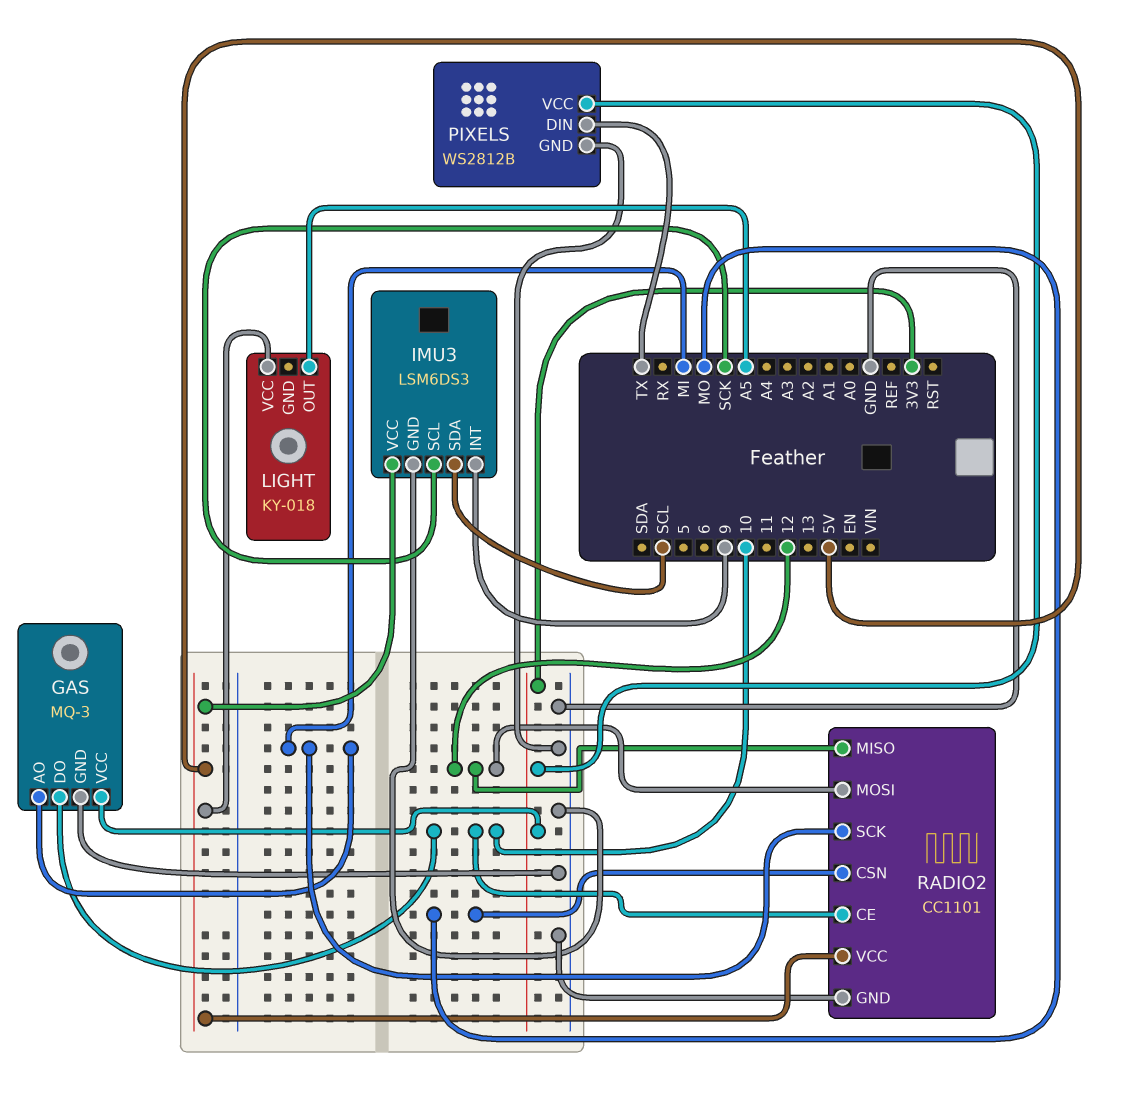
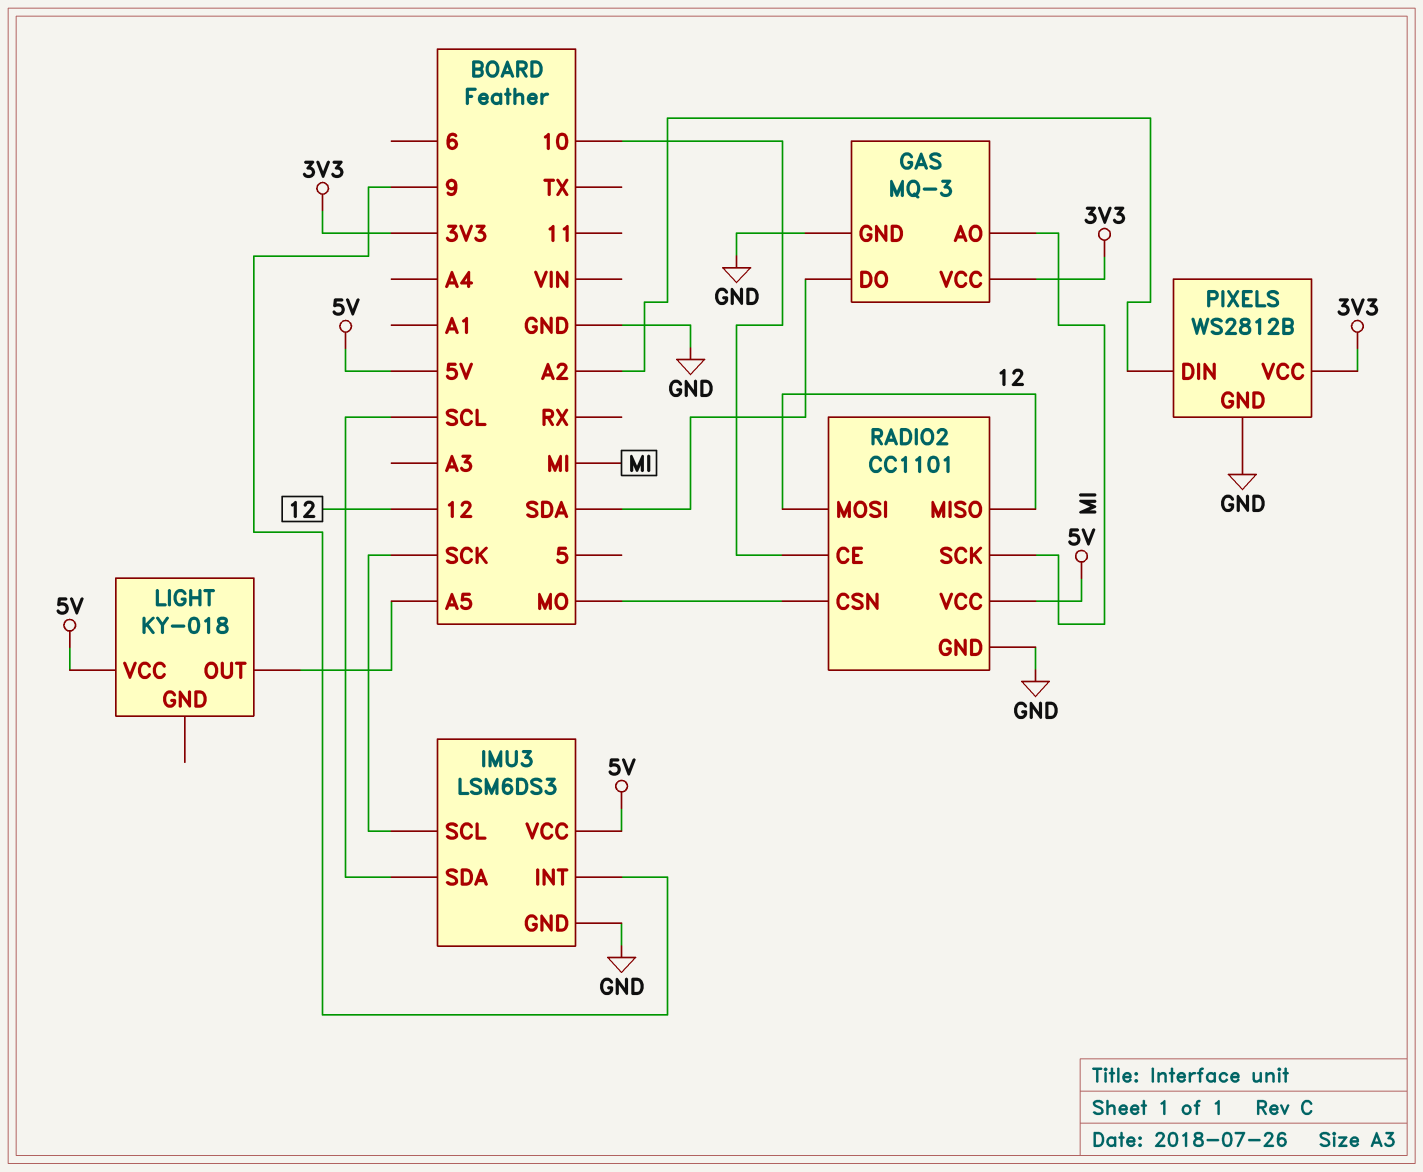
GAS pin DO: 10 -> SDA
PIXELS pin DIN: TX -> A2

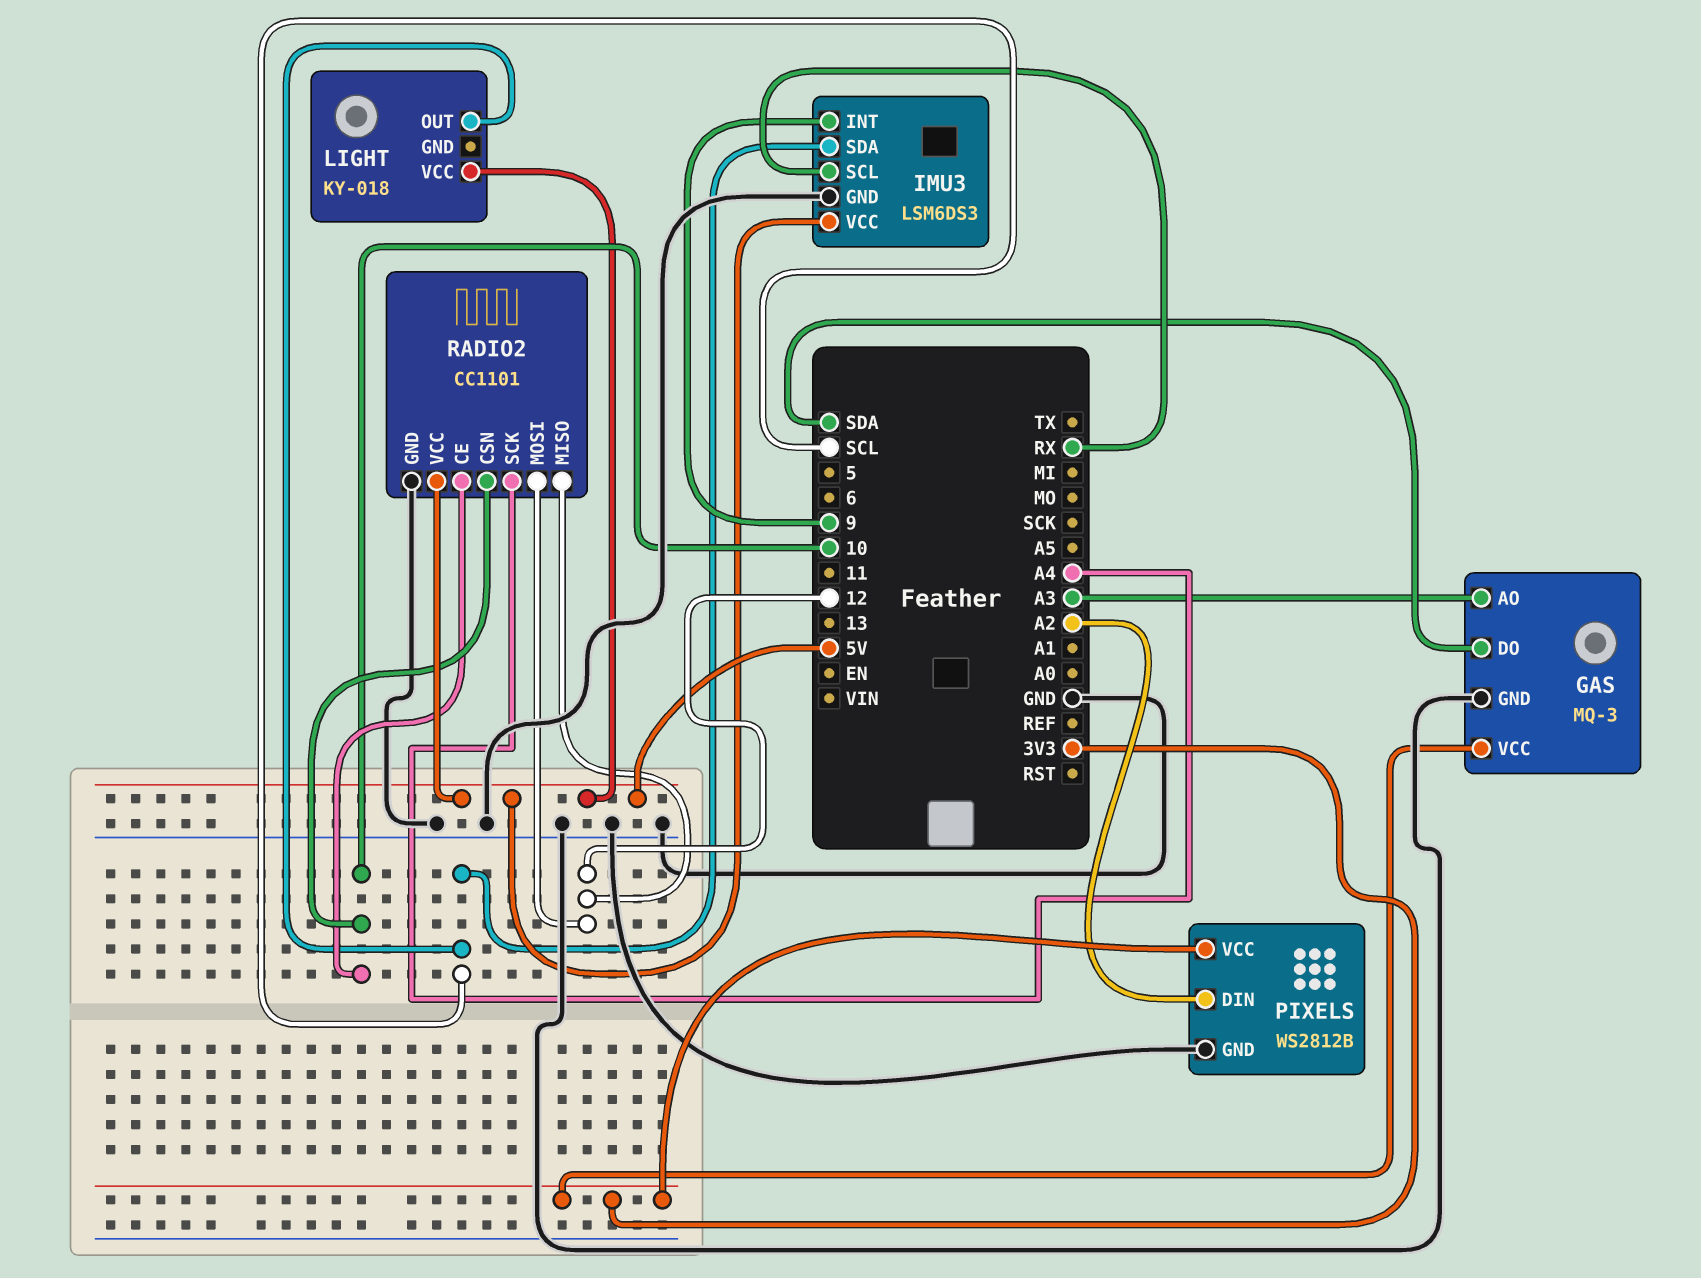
GAS pin AO: MI -> A3
IMU3 pin SCL: SCK -> RX
LIGHT pin OUT: A5 -> SCL
RADIO2 pin CSN: MO -> 10
RADIO2 pin SCK: MI -> A4

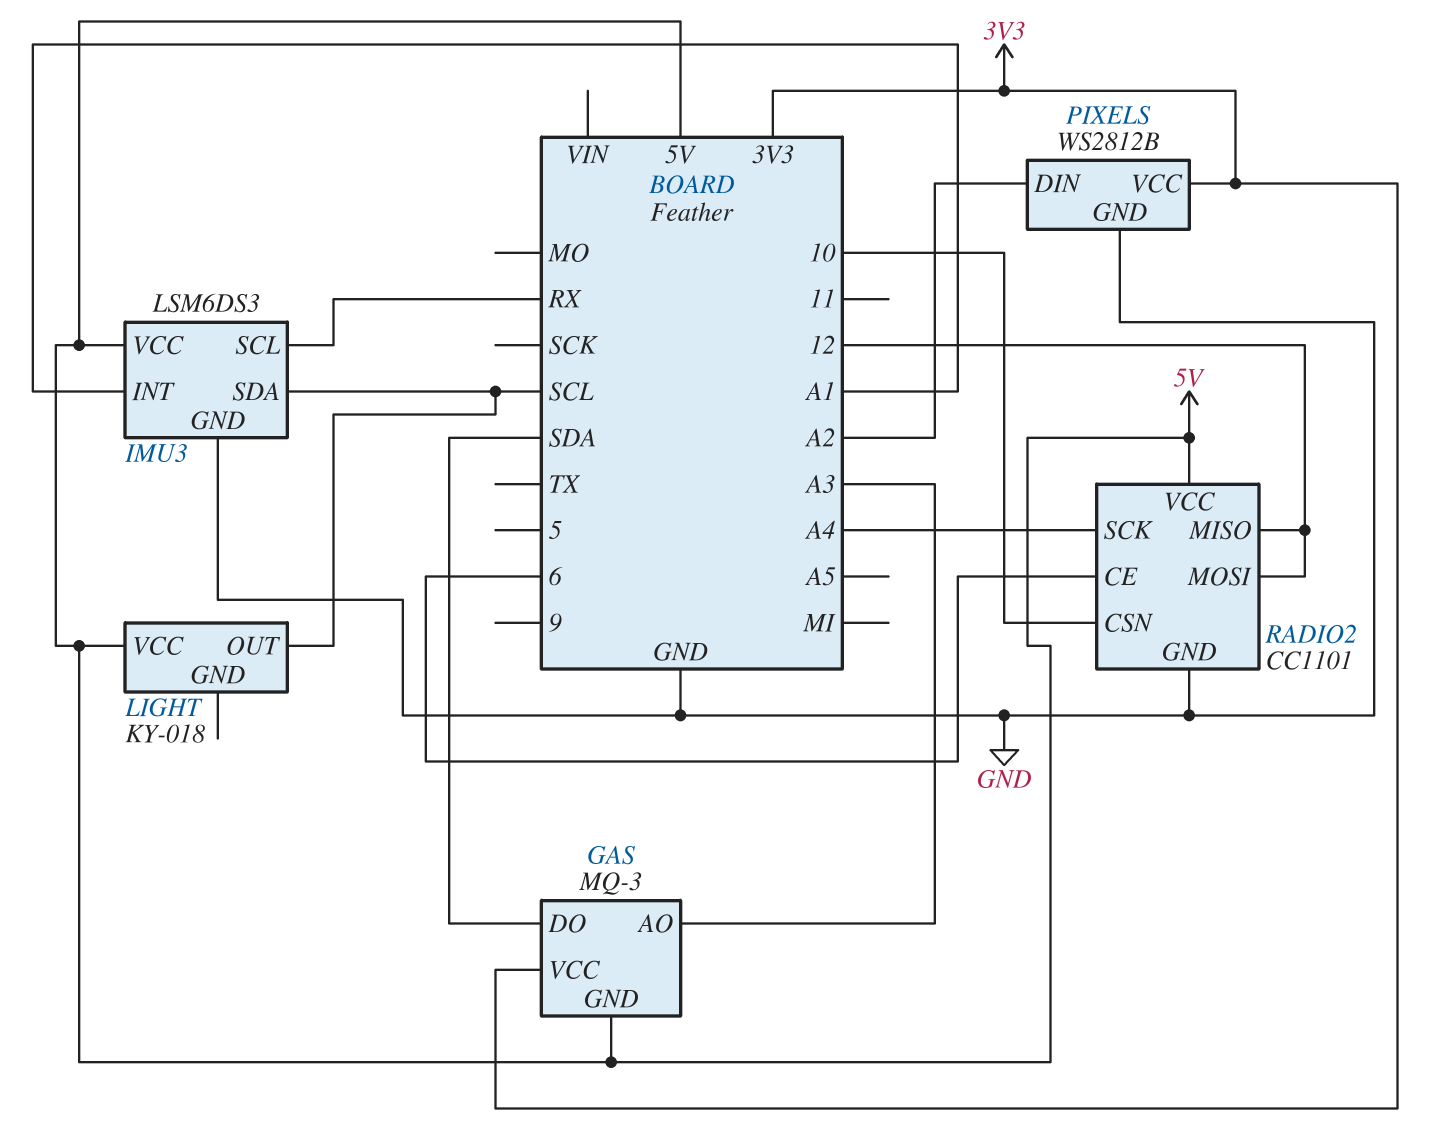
GAS pin GND: GND -> 5V
IMU3 pin INT: 9 -> A1
RADIO2 pin CE: 10 -> 6

